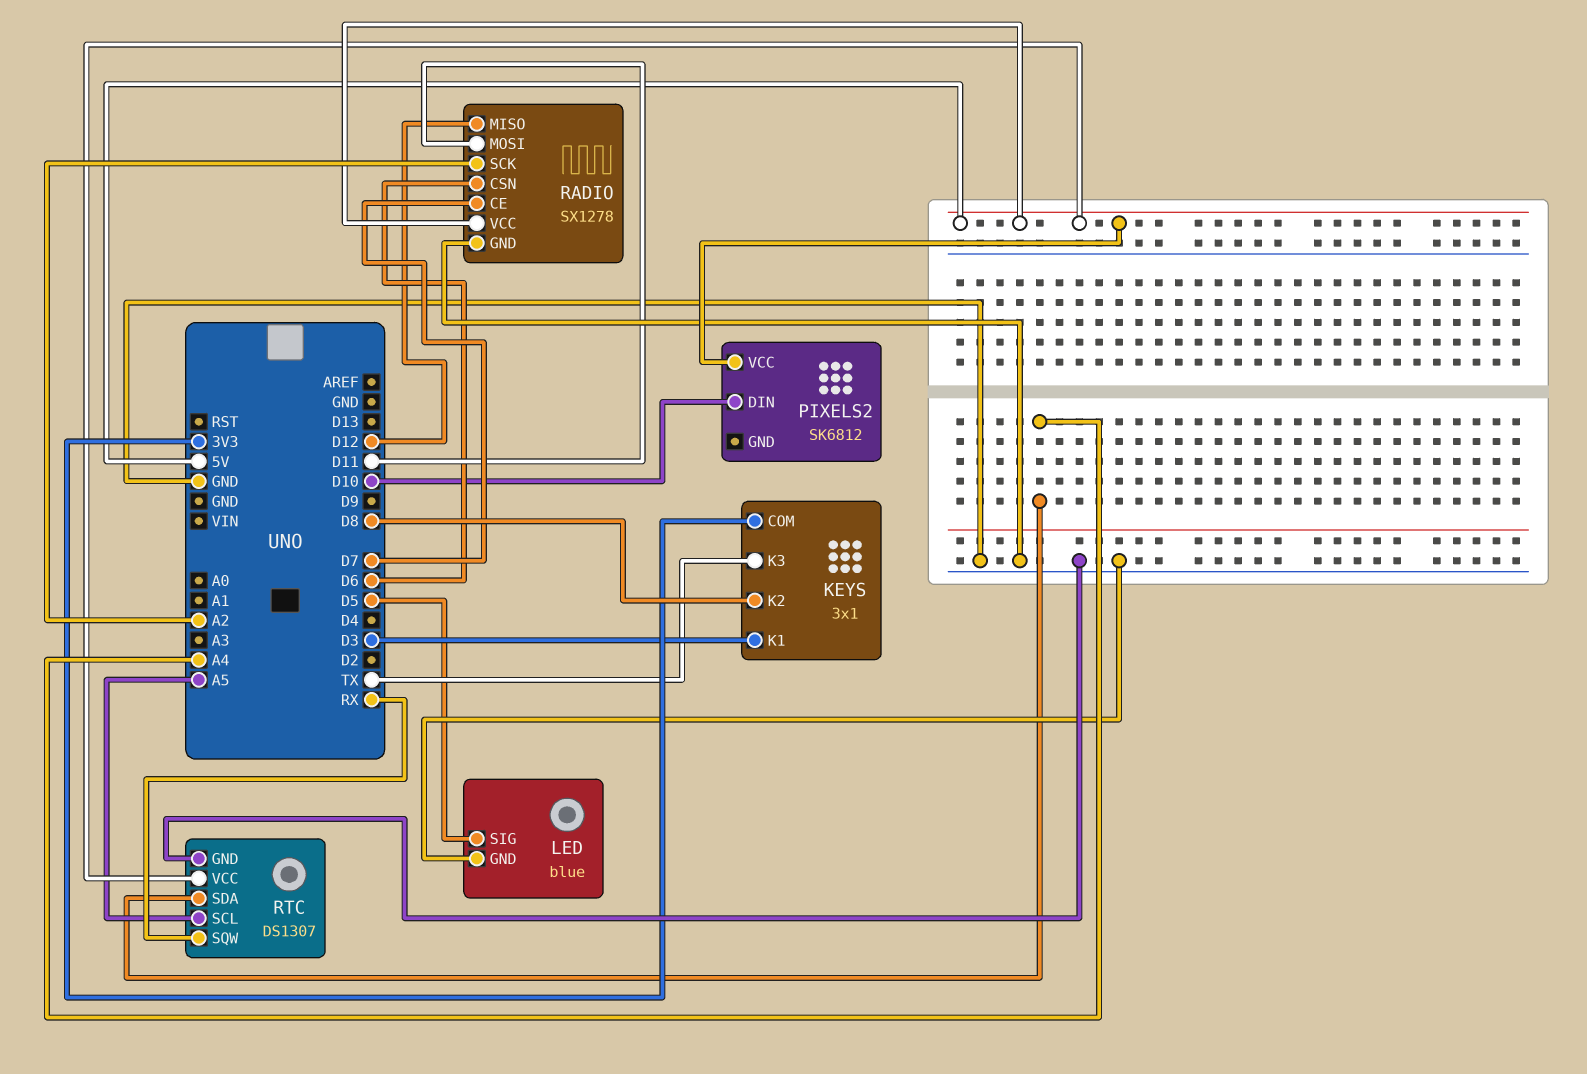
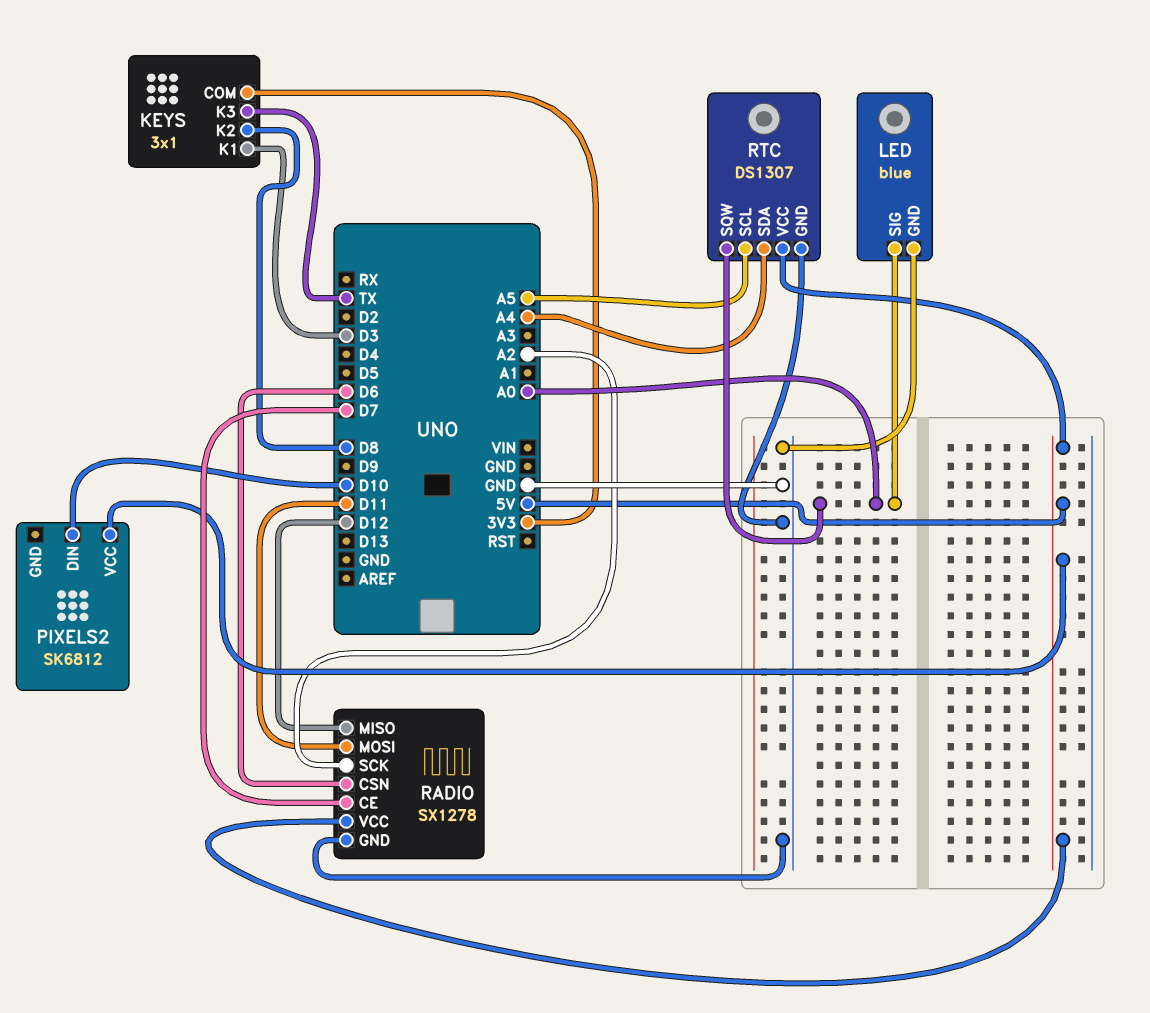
LED pin SIG: D5 -> A0
RTC pin SQW: RX -> A0

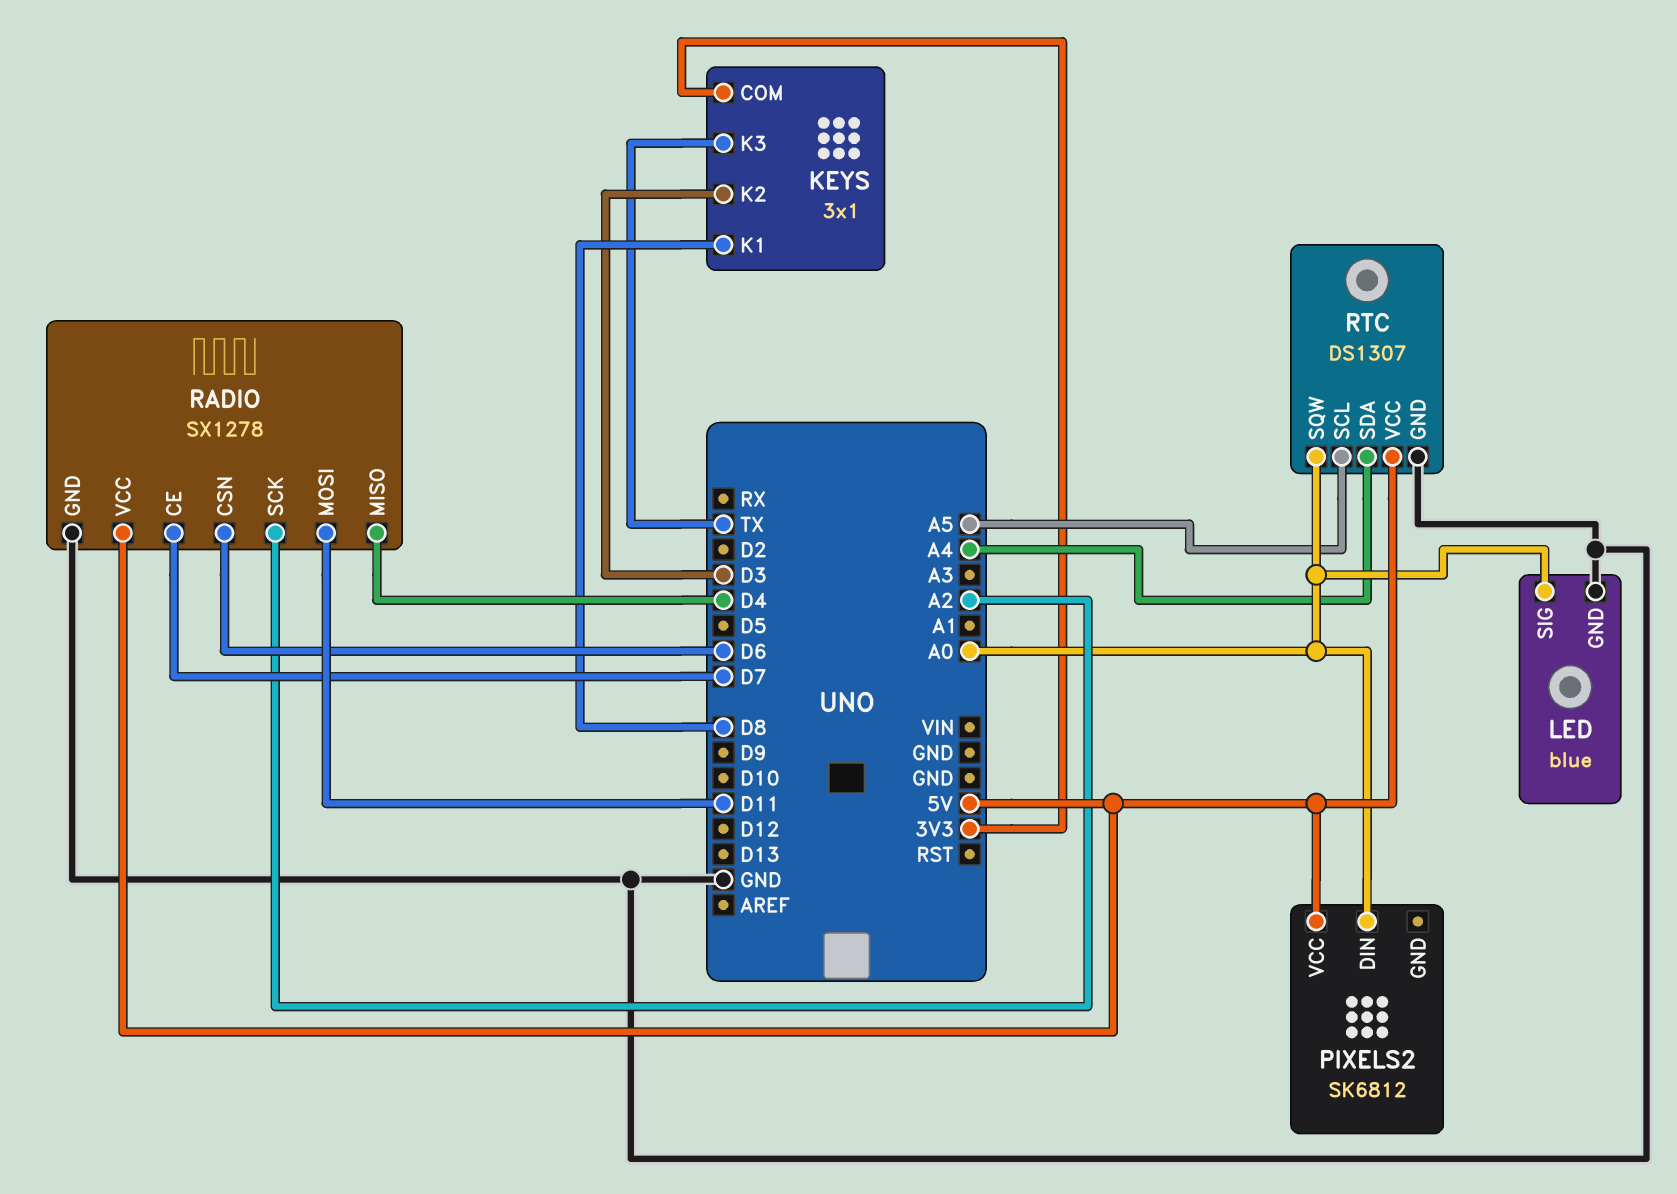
KEYS pin K1: D3 -> D8
KEYS pin K2: D8 -> D3
PIXELS2 pin DIN: D10 -> A0
RADIO pin MISO: D12 -> D4

